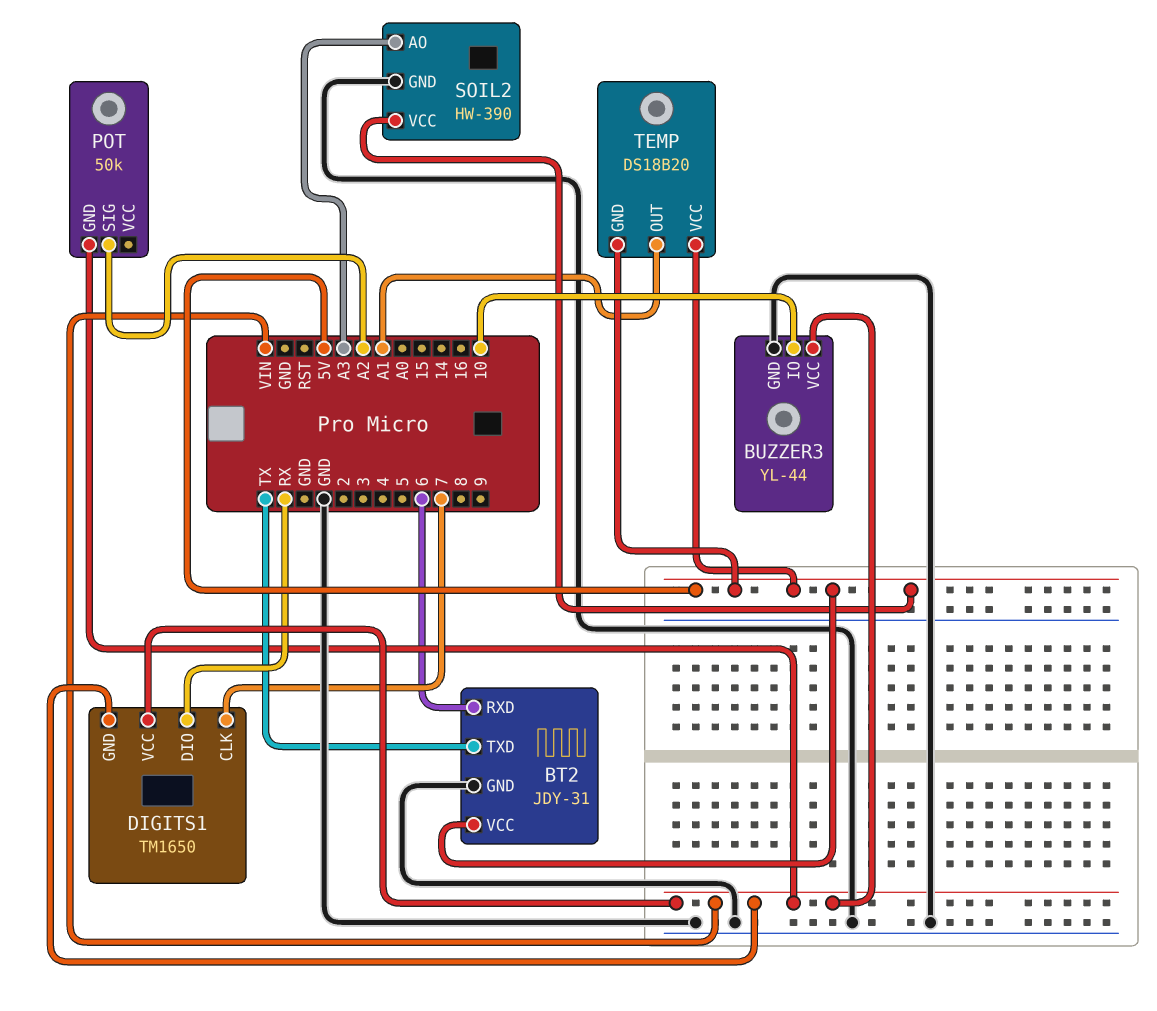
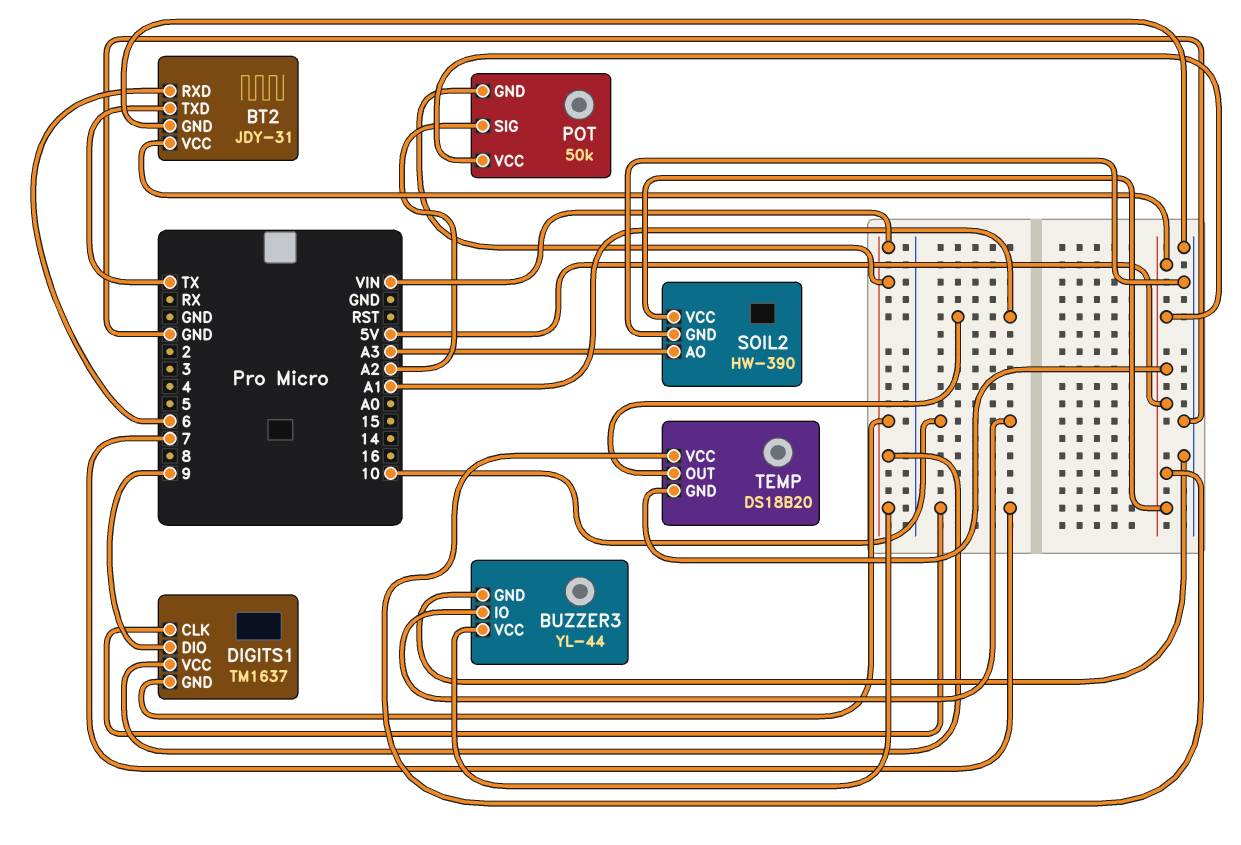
DIGITS1: TM1650 -> TM1637
DIGITS1 pin DIO: RX -> 9
POT pin VCC: none -> 5V

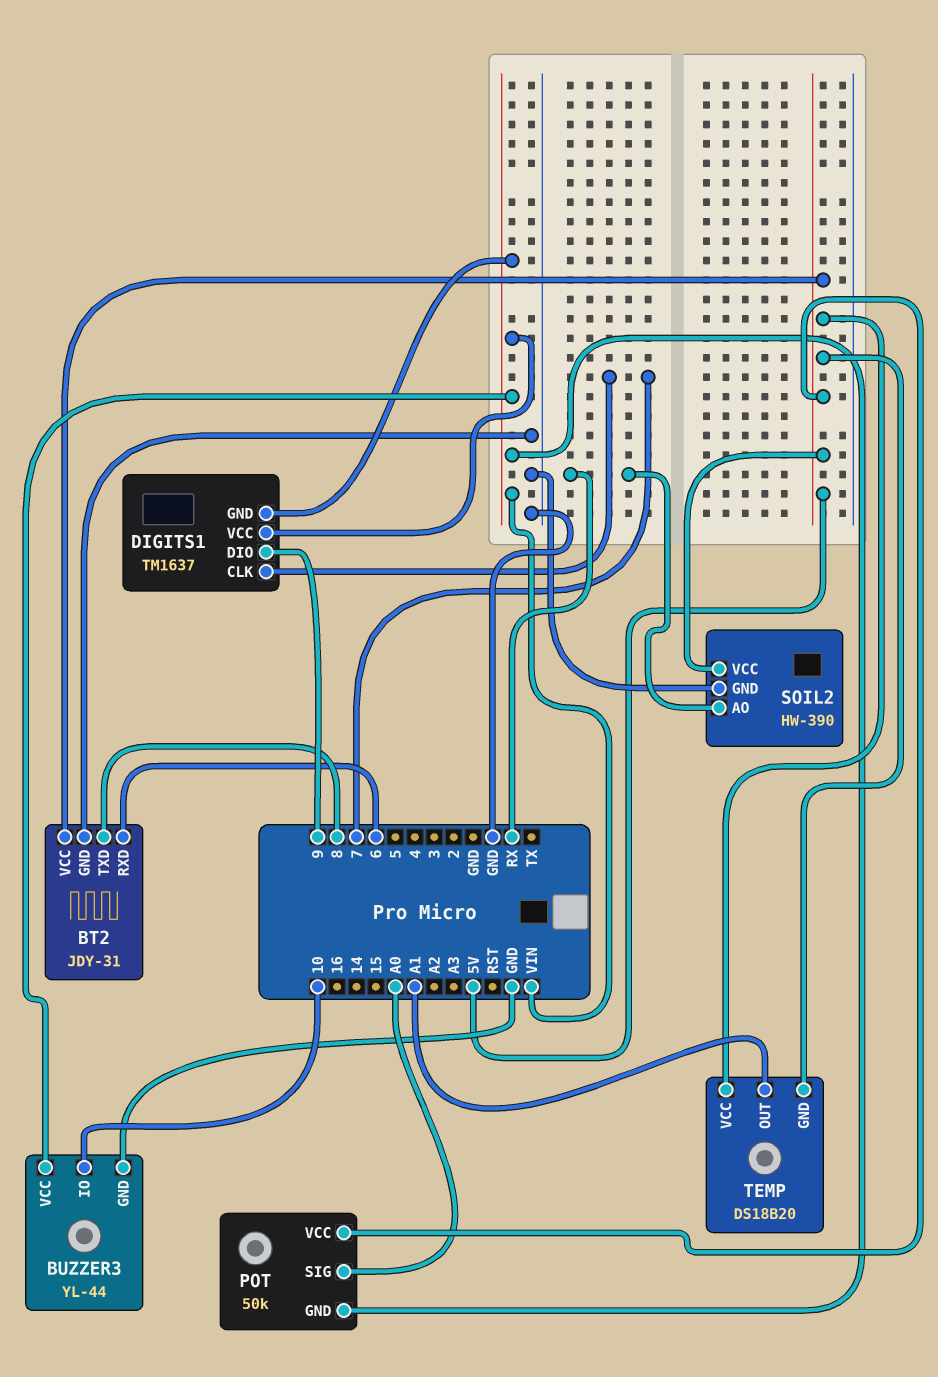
BT2 pin TXD: TX -> 8
POT pin SIG: A2 -> A0
SOIL2 pin AO: A3 -> RX

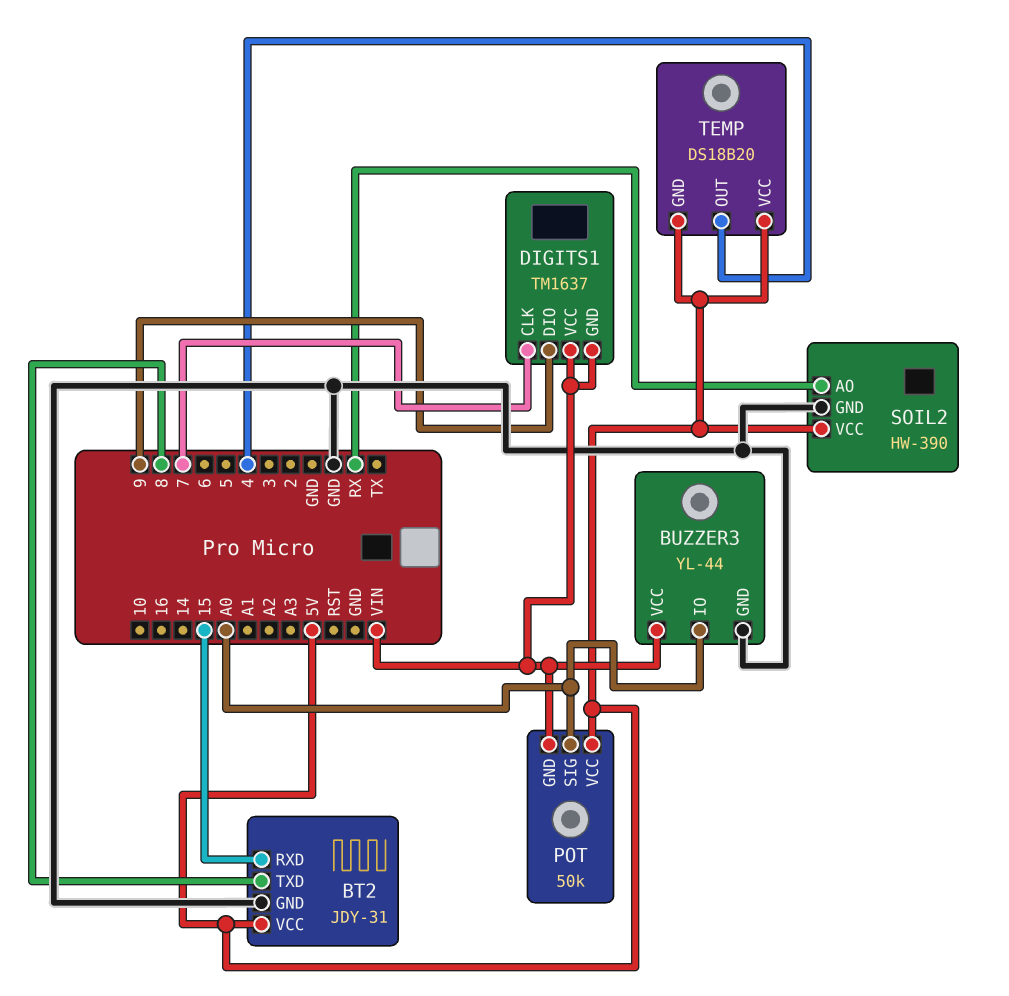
BT2 pin RXD: 6 -> 15
BUZZER3 pin IO: 10 -> A0
TEMP pin OUT: A1 -> 4

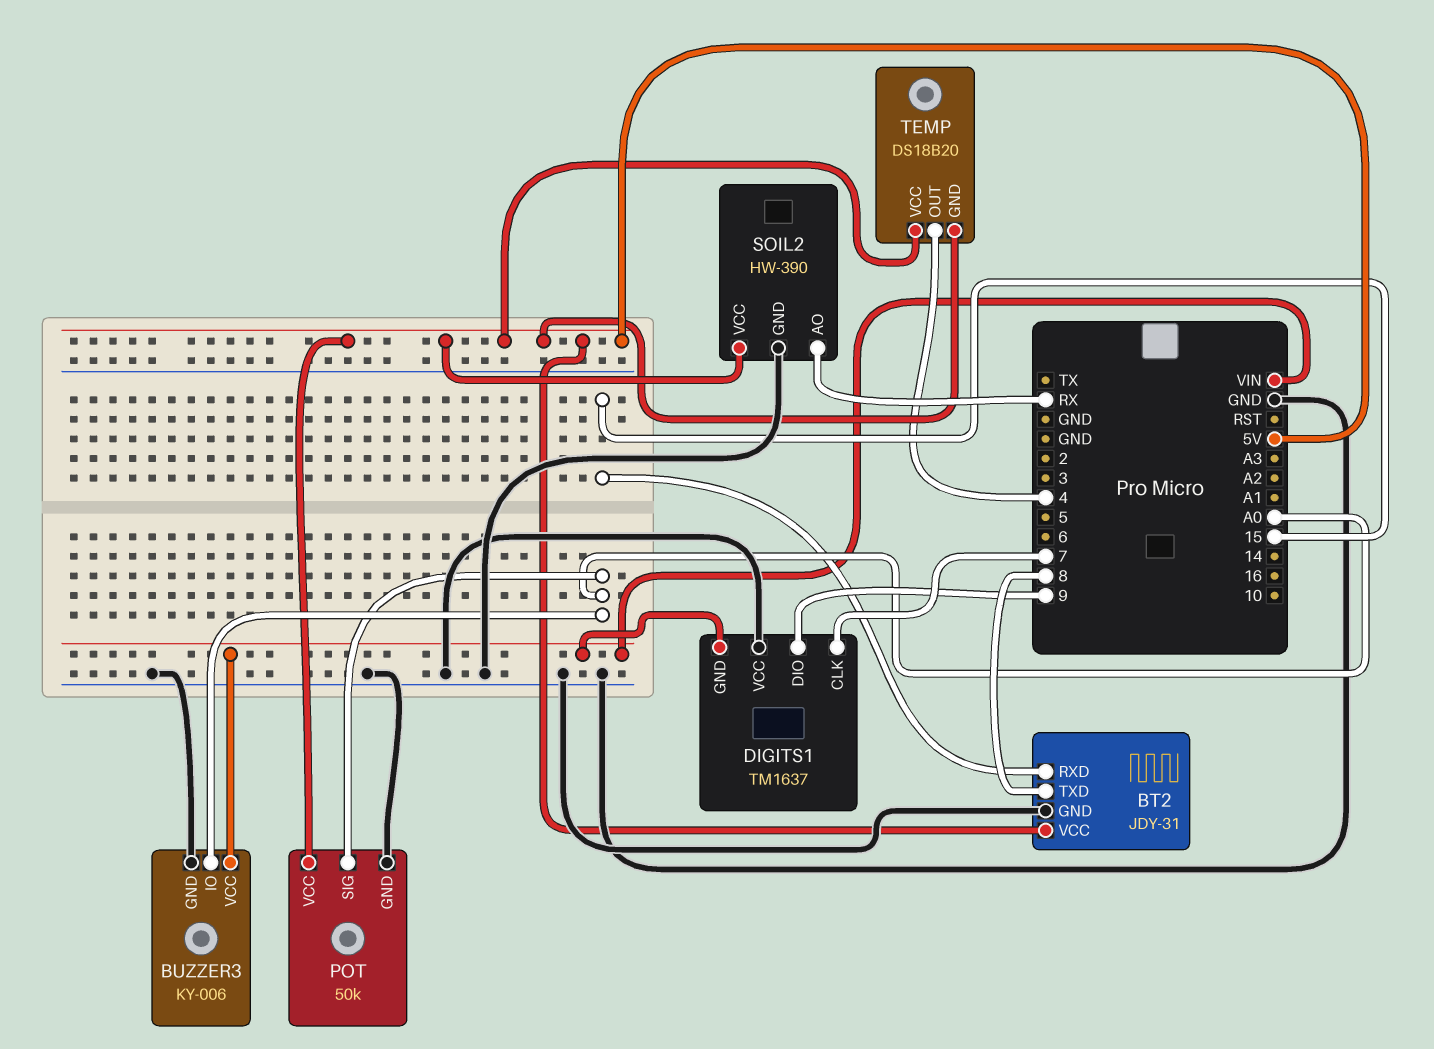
BUZZER3: YL-44 -> KY-006
DIGITS1 pin VCC: VIN -> GND
POT pin GND: VIN -> GND

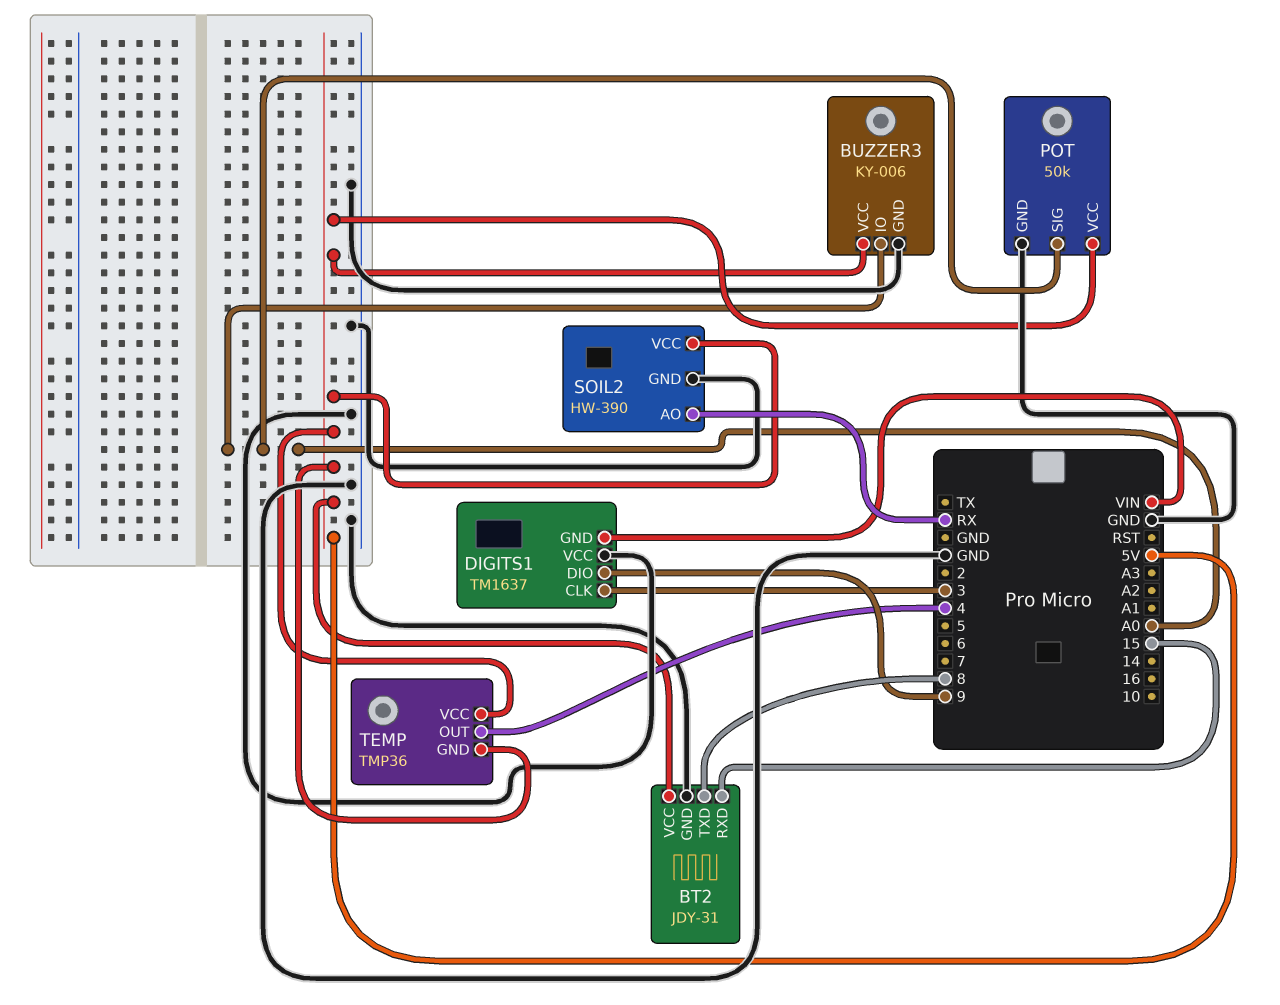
BUZZER3 pin VCC: VIN -> 5V
DIGITS1 pin CLK: 7 -> 3
TEMP: DS18B20 -> TMP36

